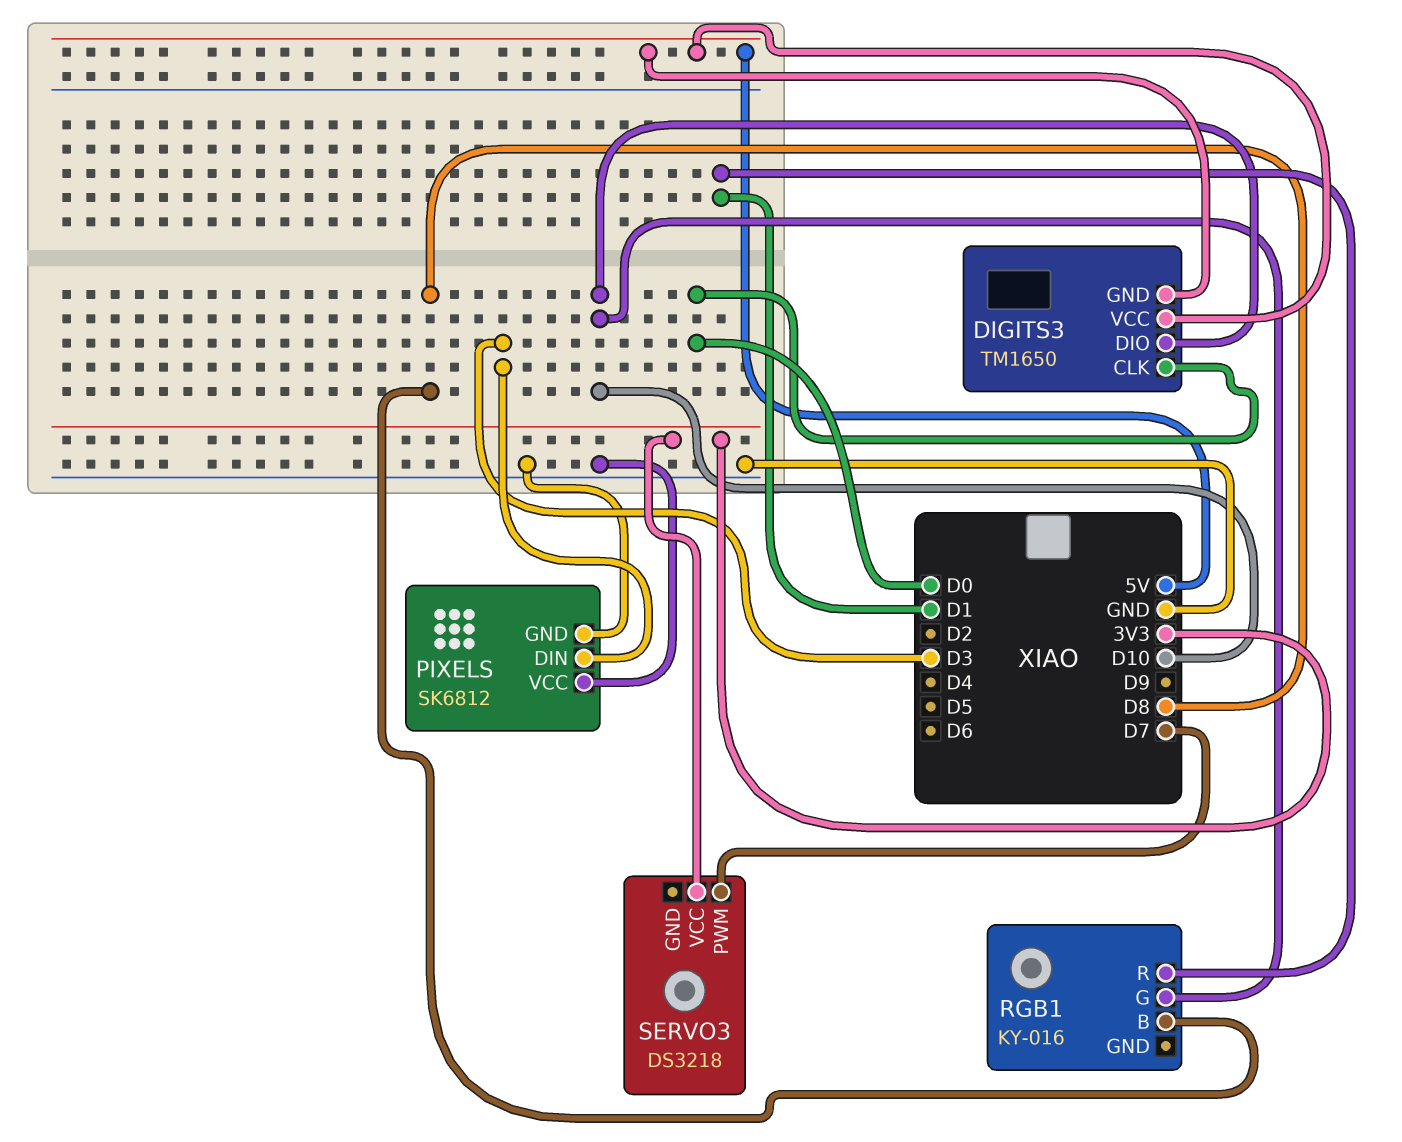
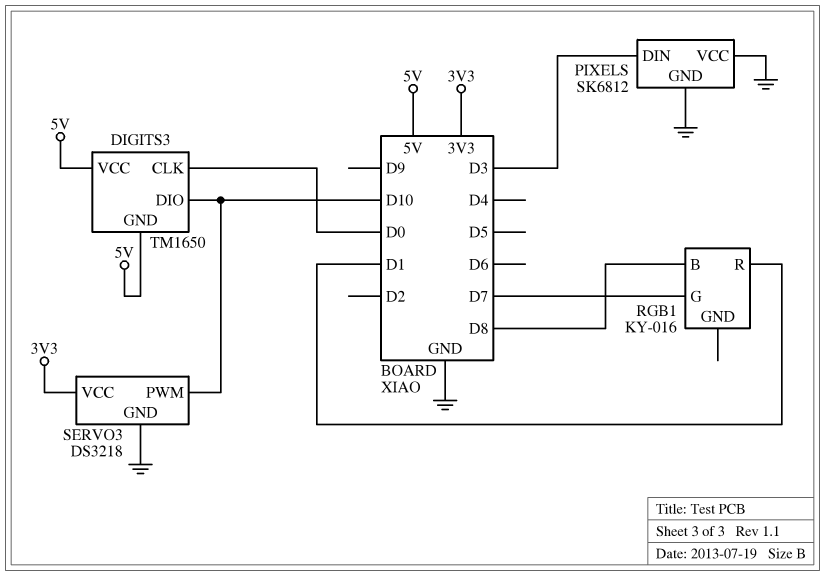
RGB1 pin G: D10 -> D7
SERVO3 pin GND: none -> GND
SERVO3 pin PWM: D7 -> D10

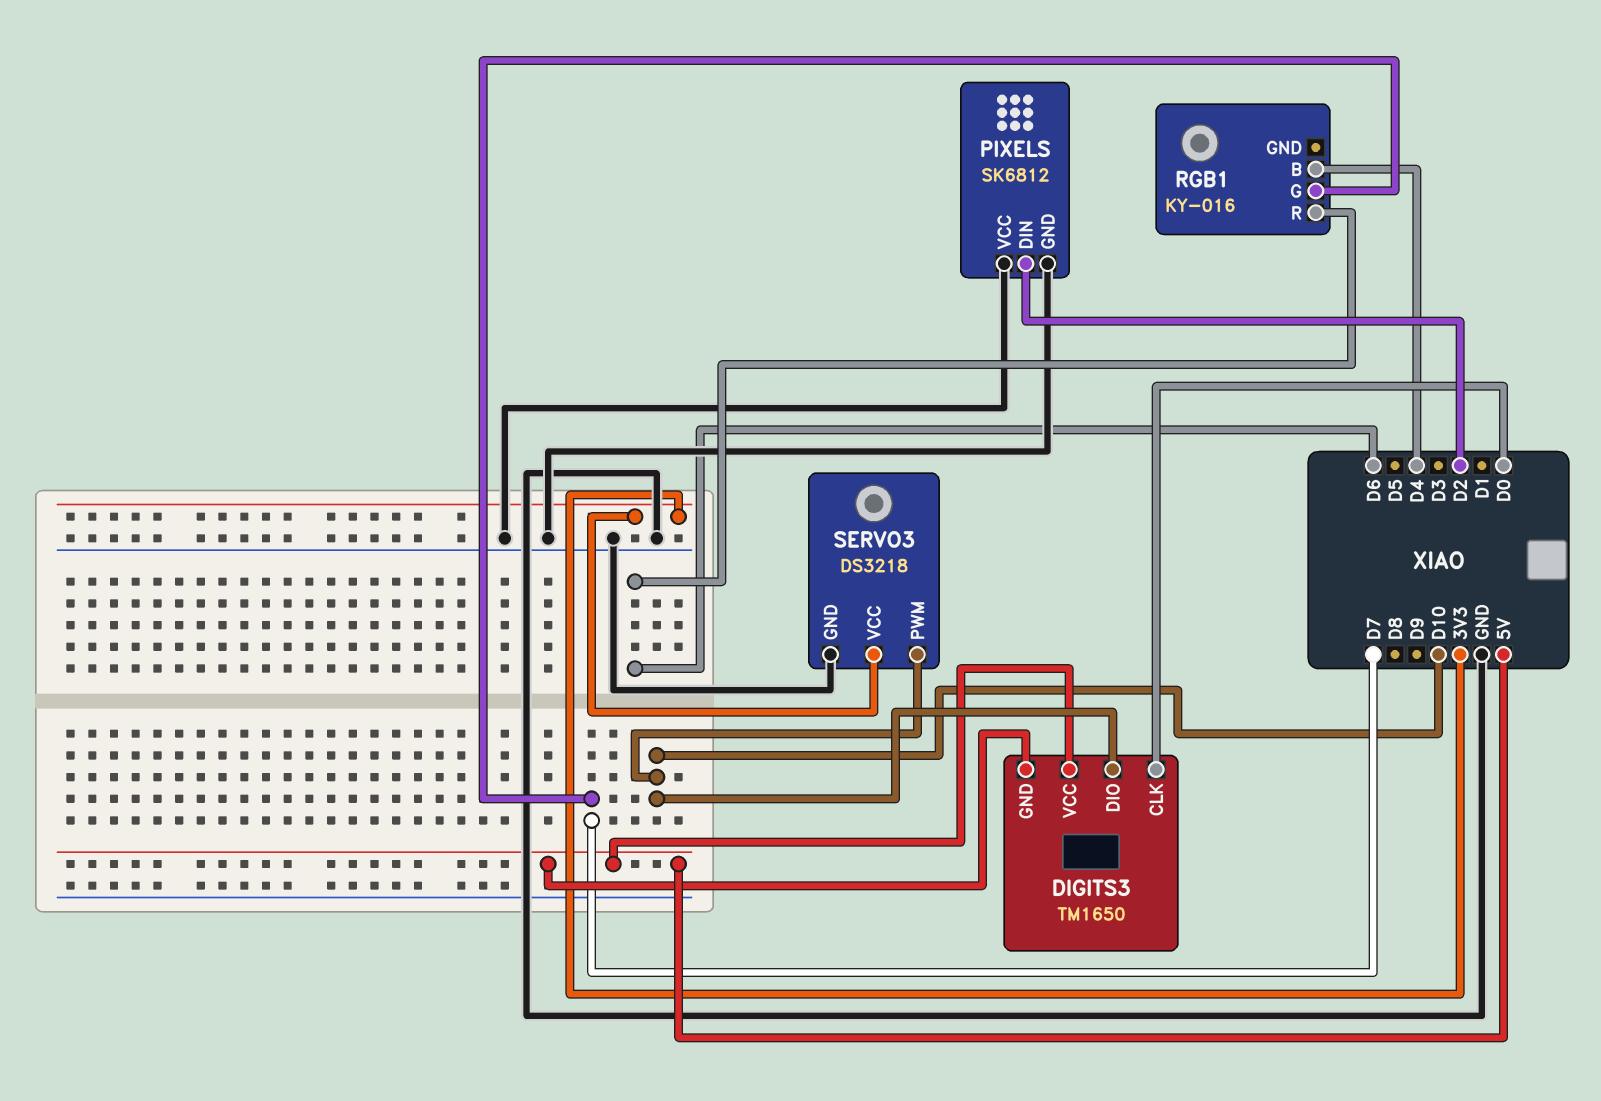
PIXELS pin DIN: D3 -> D2
RGB1 pin B: D8 -> D4
RGB1 pin R: D1 -> D6

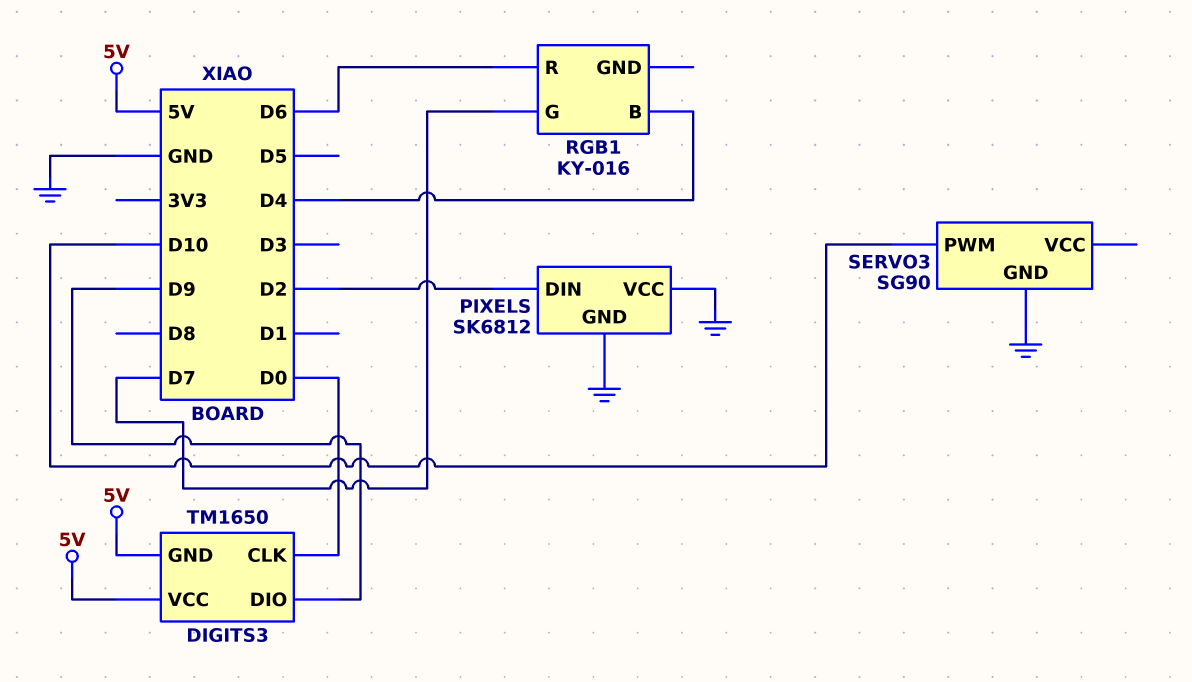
DIGITS3 pin DIO: D10 -> D9
SERVO3: DS3218 -> SG90
SERVO3 pin VCC: 3V3 -> none

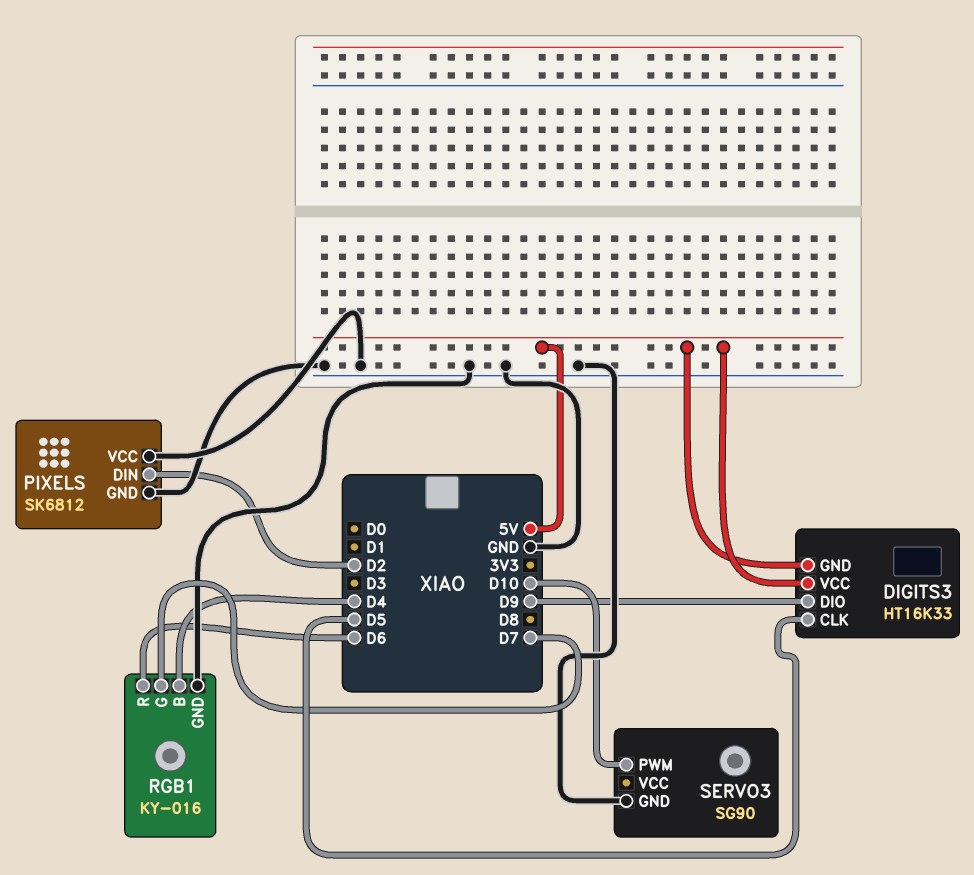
DIGITS3: TM1650 -> HT16K33
DIGITS3 pin CLK: D0 -> D5
RGB1 pin GND: none -> GND

